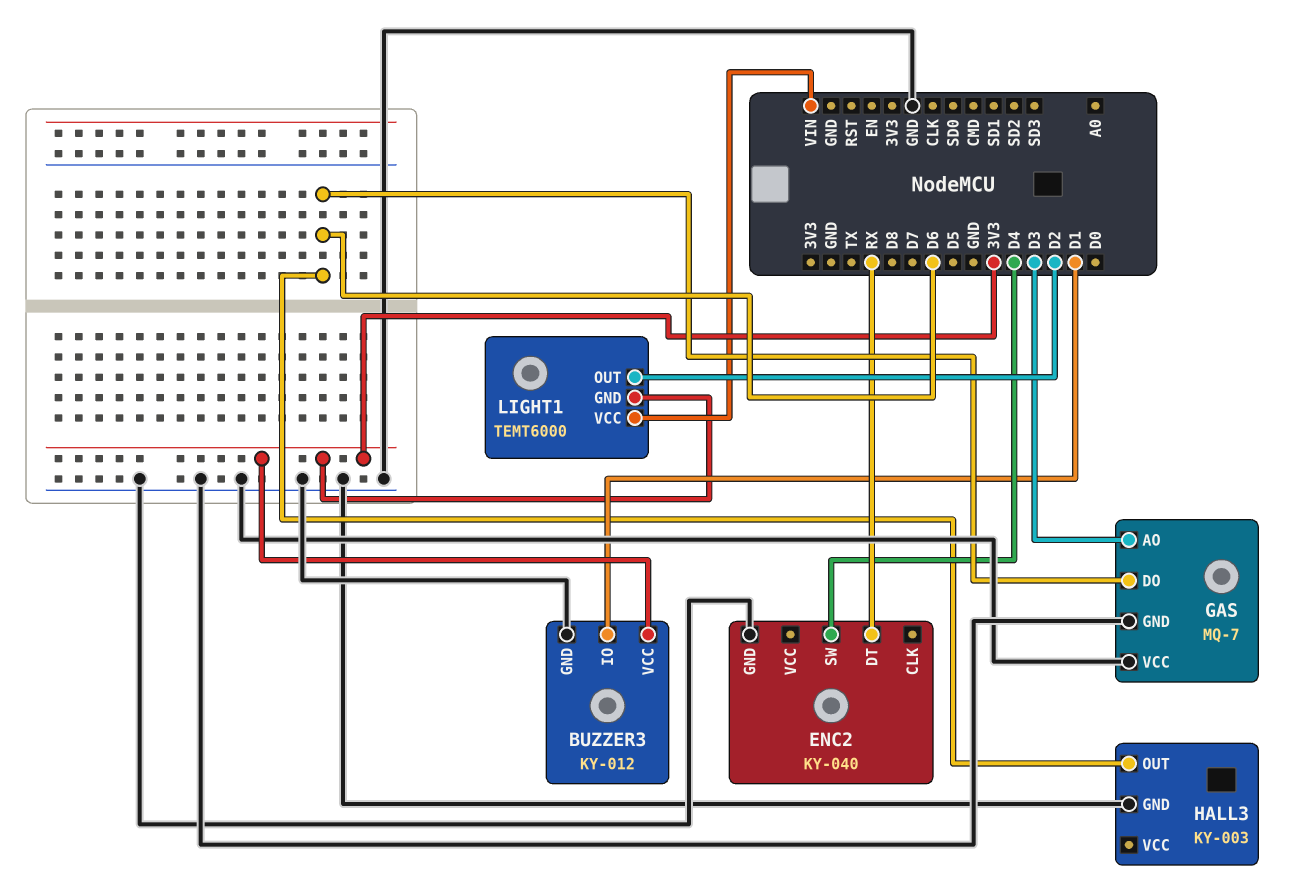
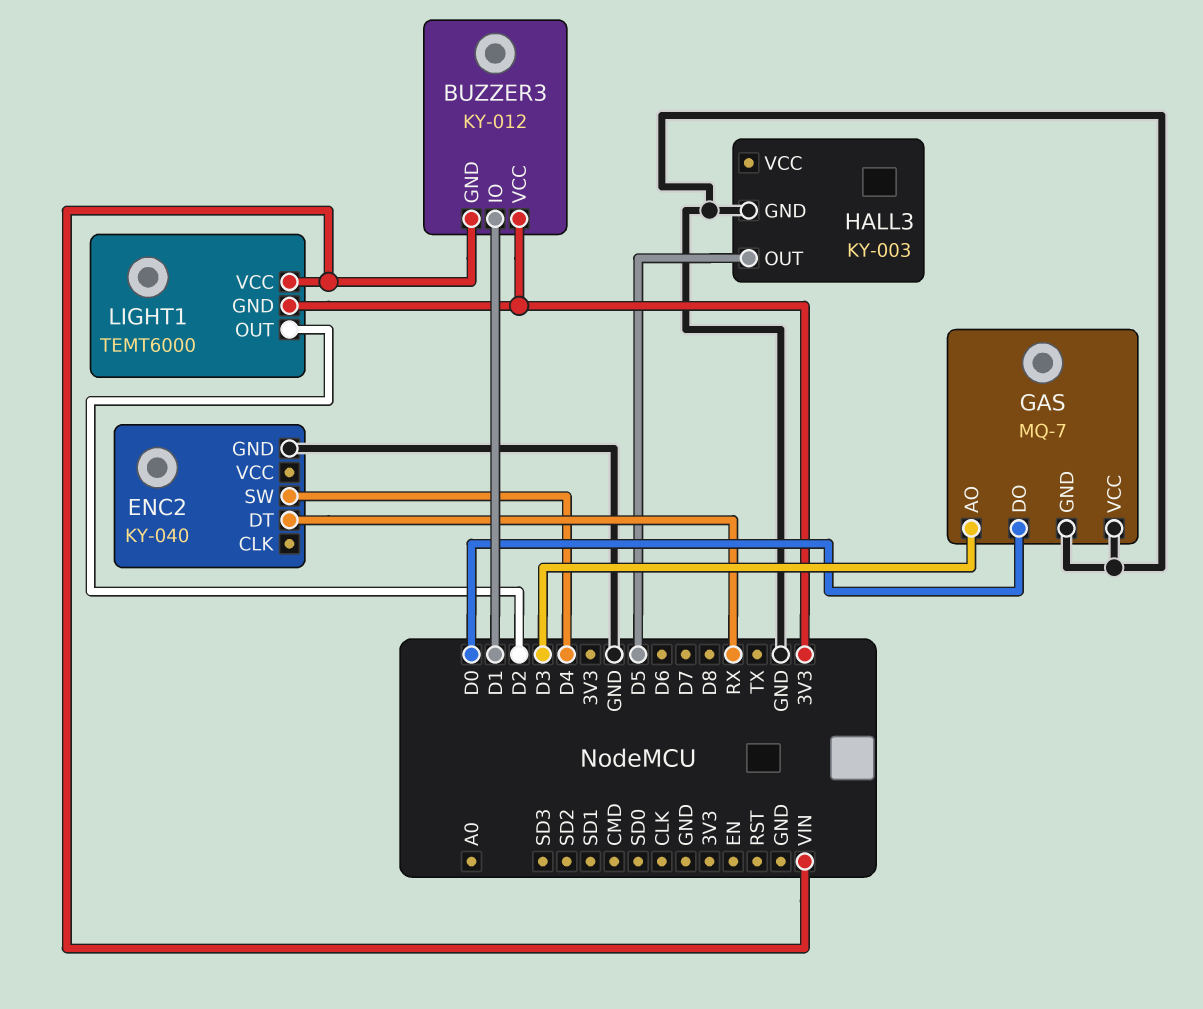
BUZZER3 pin GND: GND -> VIN
GAS pin DO: D6 -> D0
HALL3 pin OUT: D6 -> D5

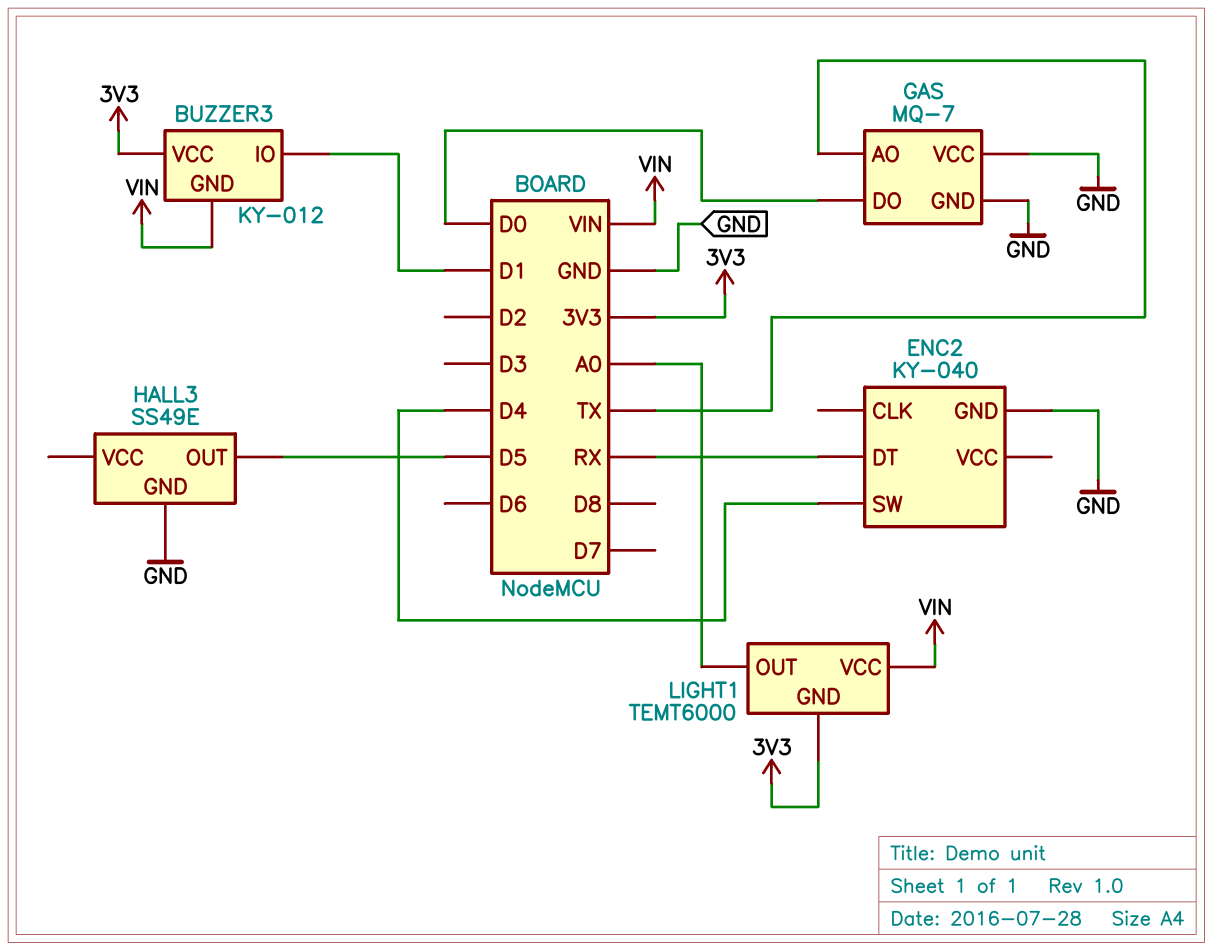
GAS pin AO: D3 -> TX
HALL3: KY-003 -> SS49E
LIGHT1 pin OUT: D2 -> A0

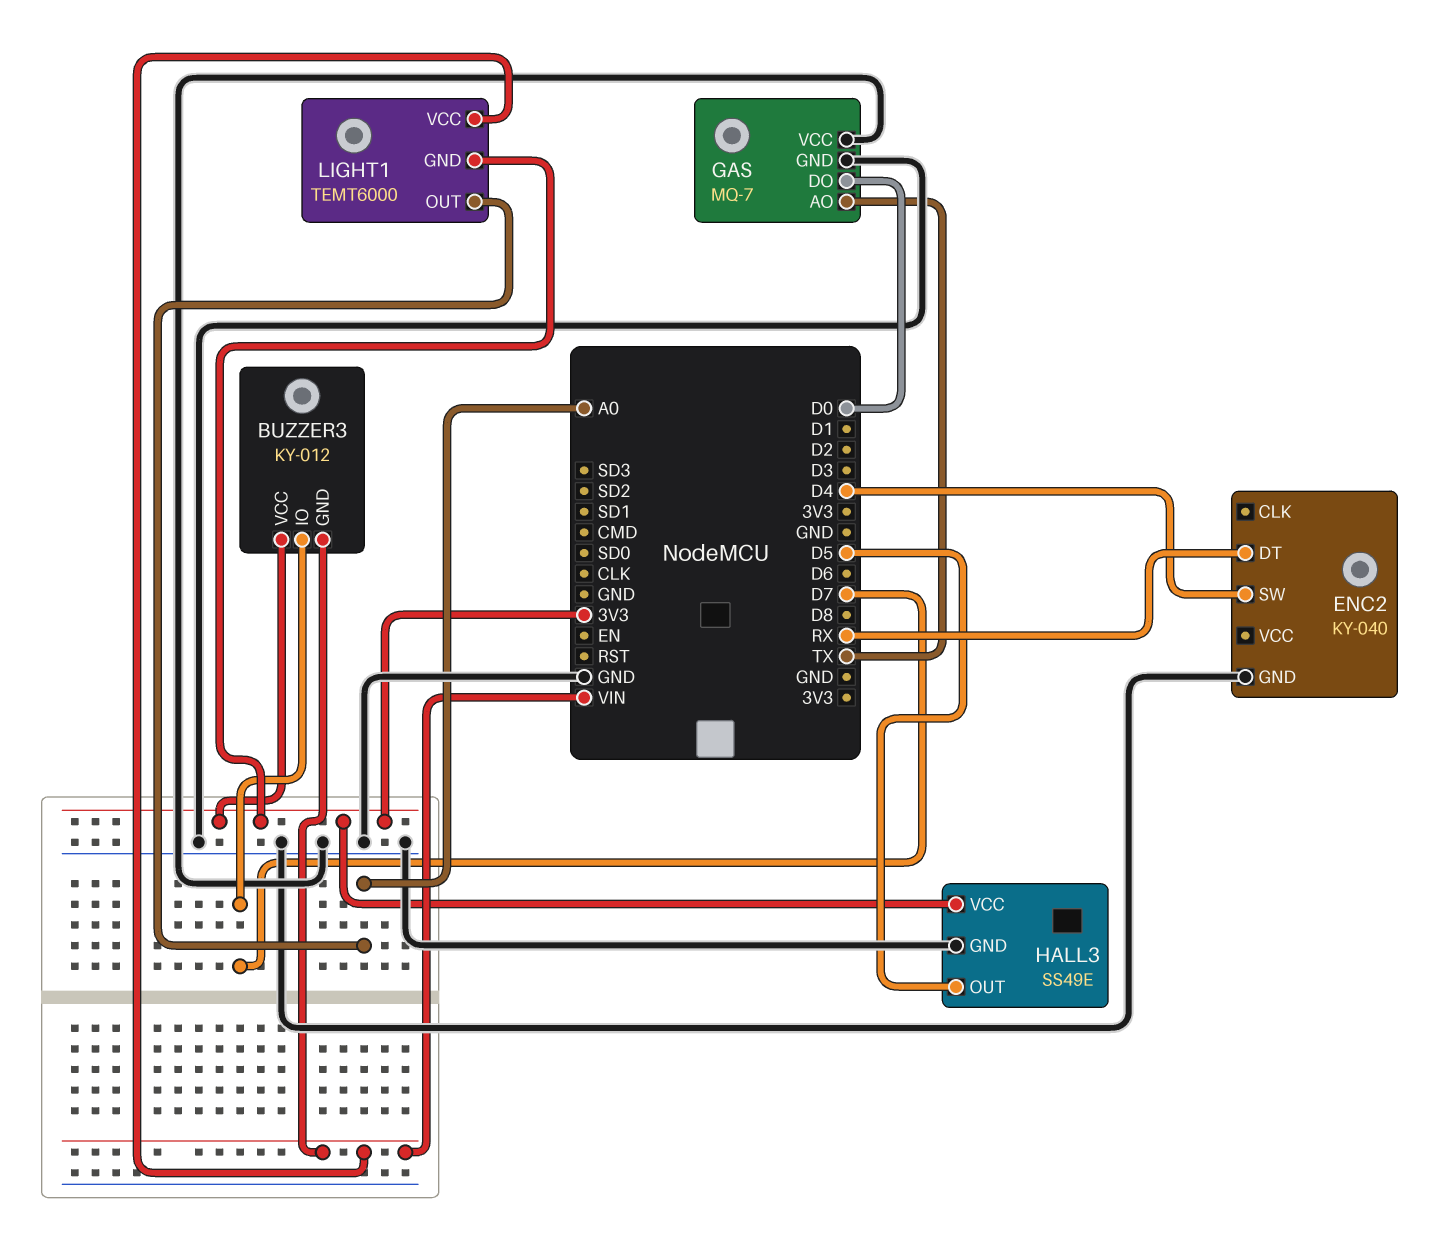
BUZZER3 pin IO: D1 -> D7
HALL3 pin VCC: none -> 3V3

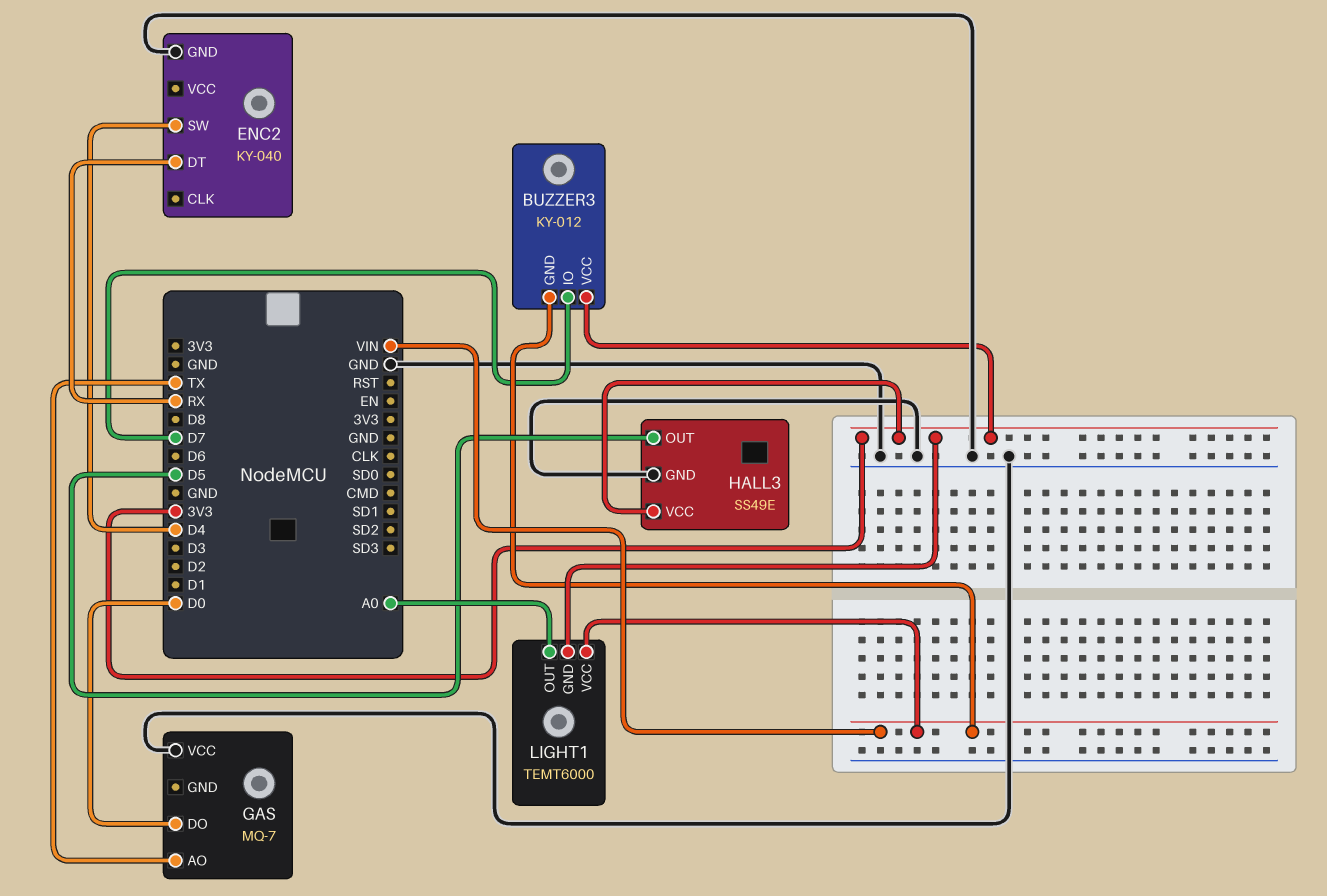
GAS pin GND: GND -> none

